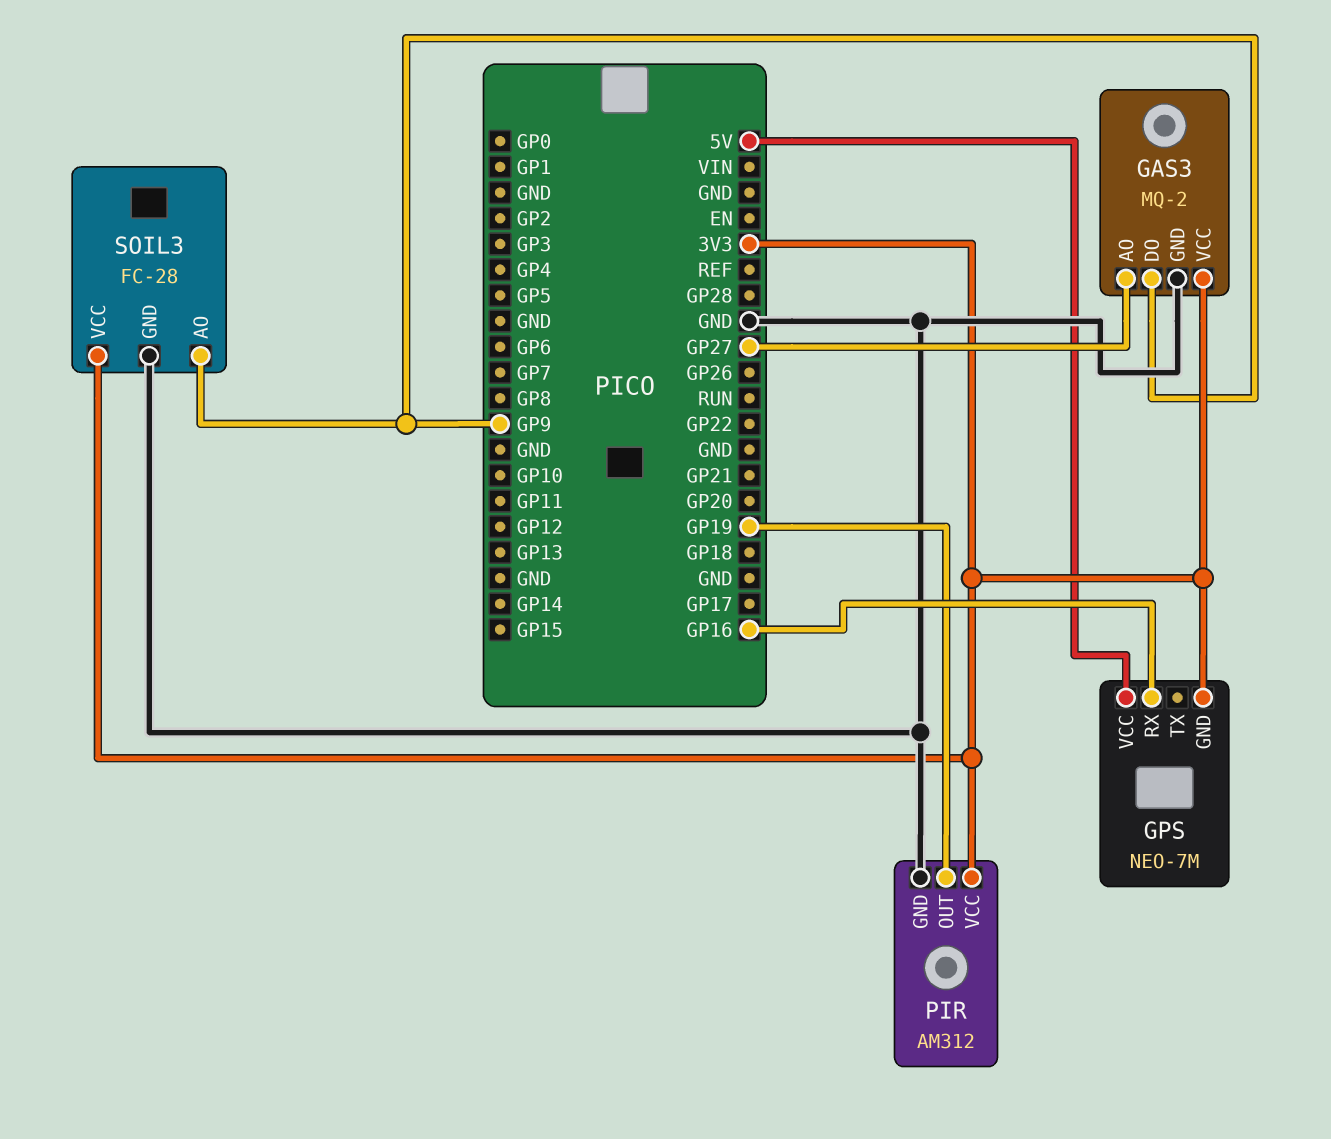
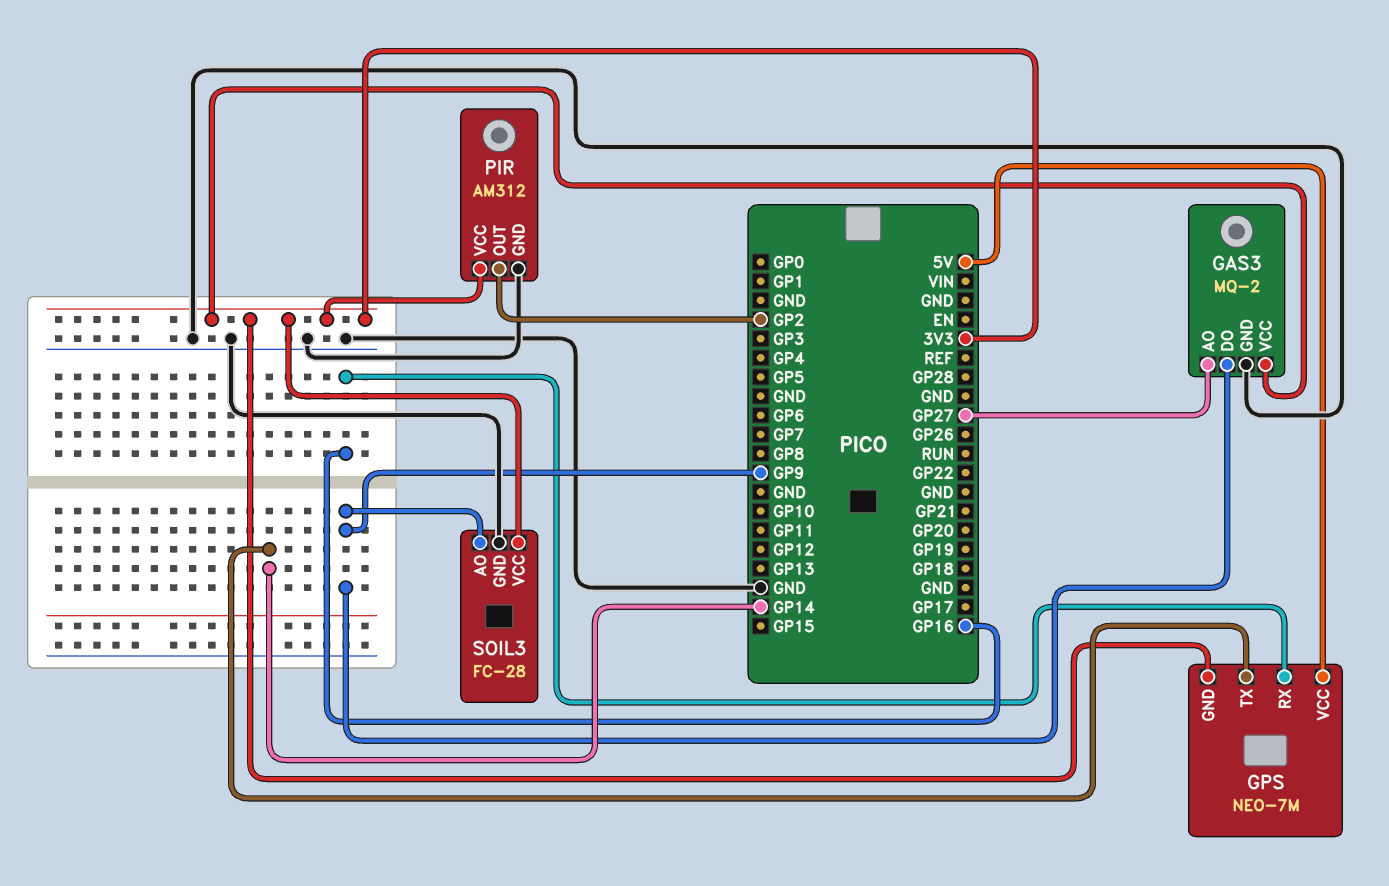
GPS pin TX: none -> GP14
PIR pin OUT: GP19 -> GP2

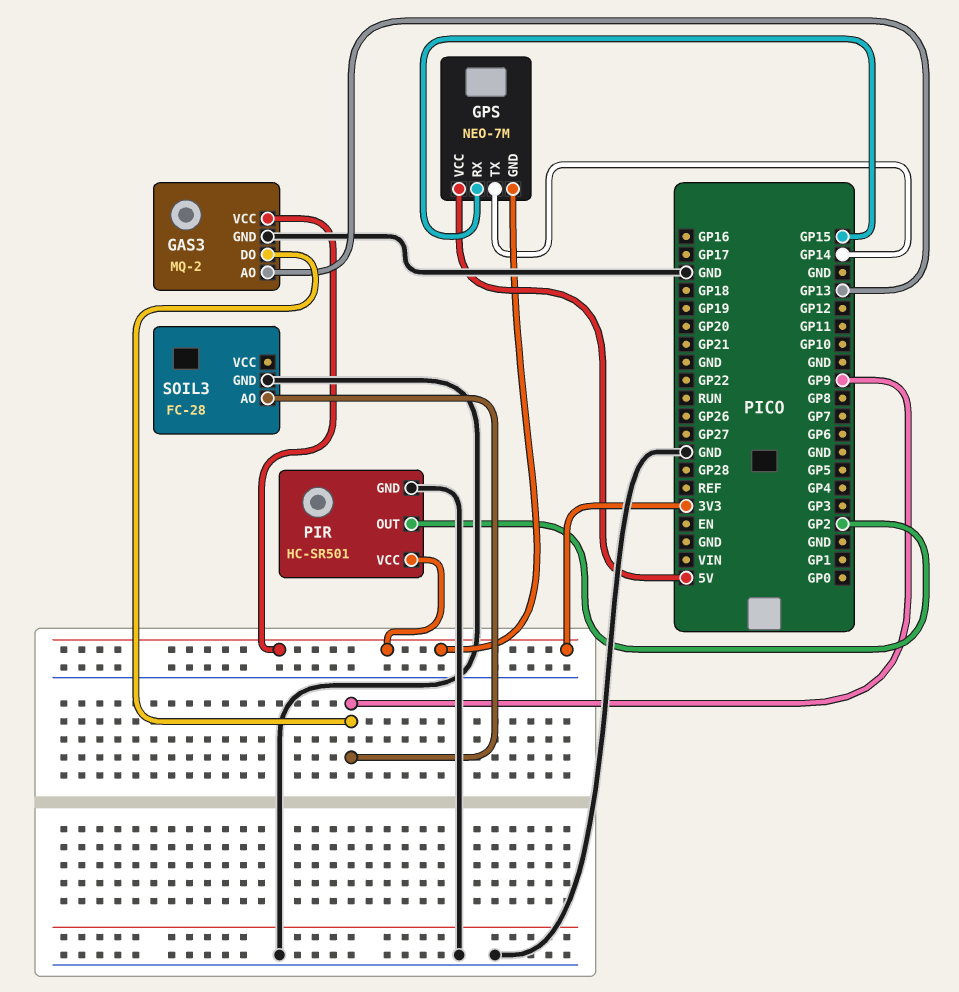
GAS3 pin AO: GP27 -> GP13
GPS pin RX: GP16 -> GP15
PIR: AM312 -> HC-SR501
SOIL3 pin VCC: 3V3 -> none

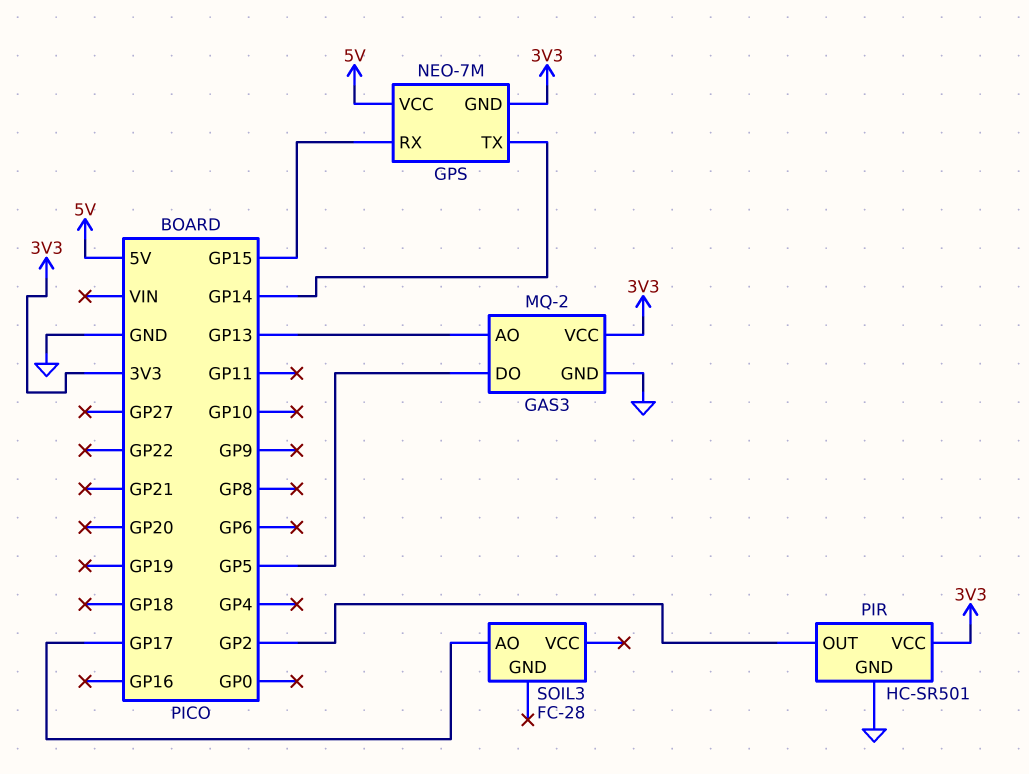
GAS3 pin DO: GP9 -> GP5
SOIL3 pin AO: GP9 -> GP17
SOIL3 pin GND: GND -> none

